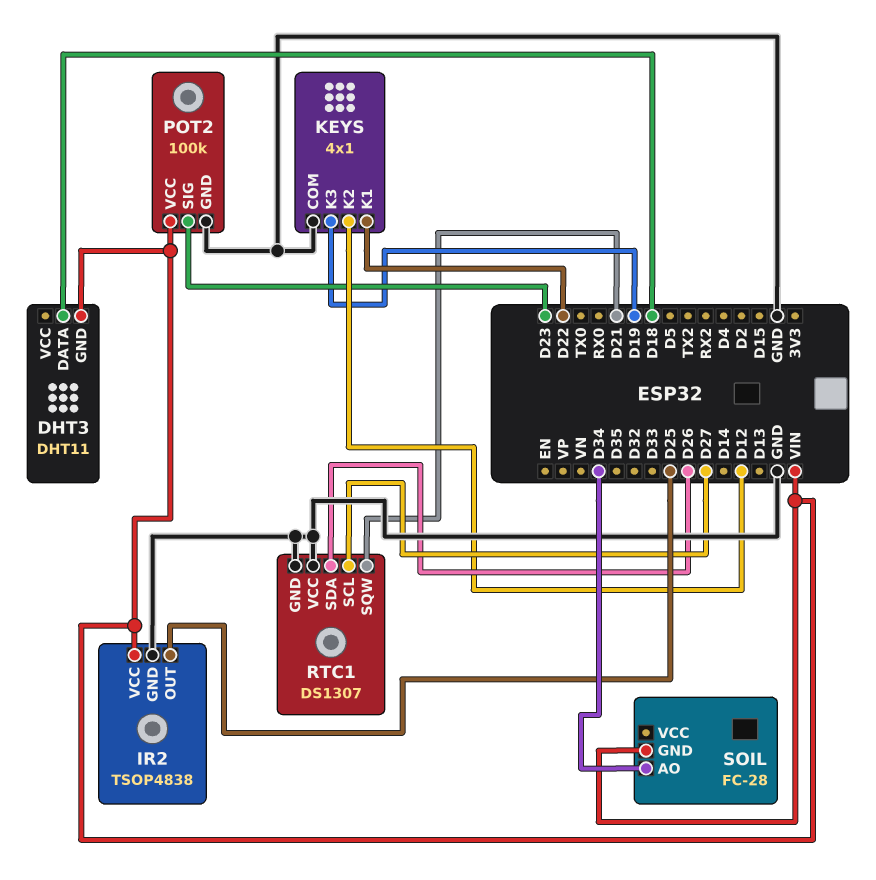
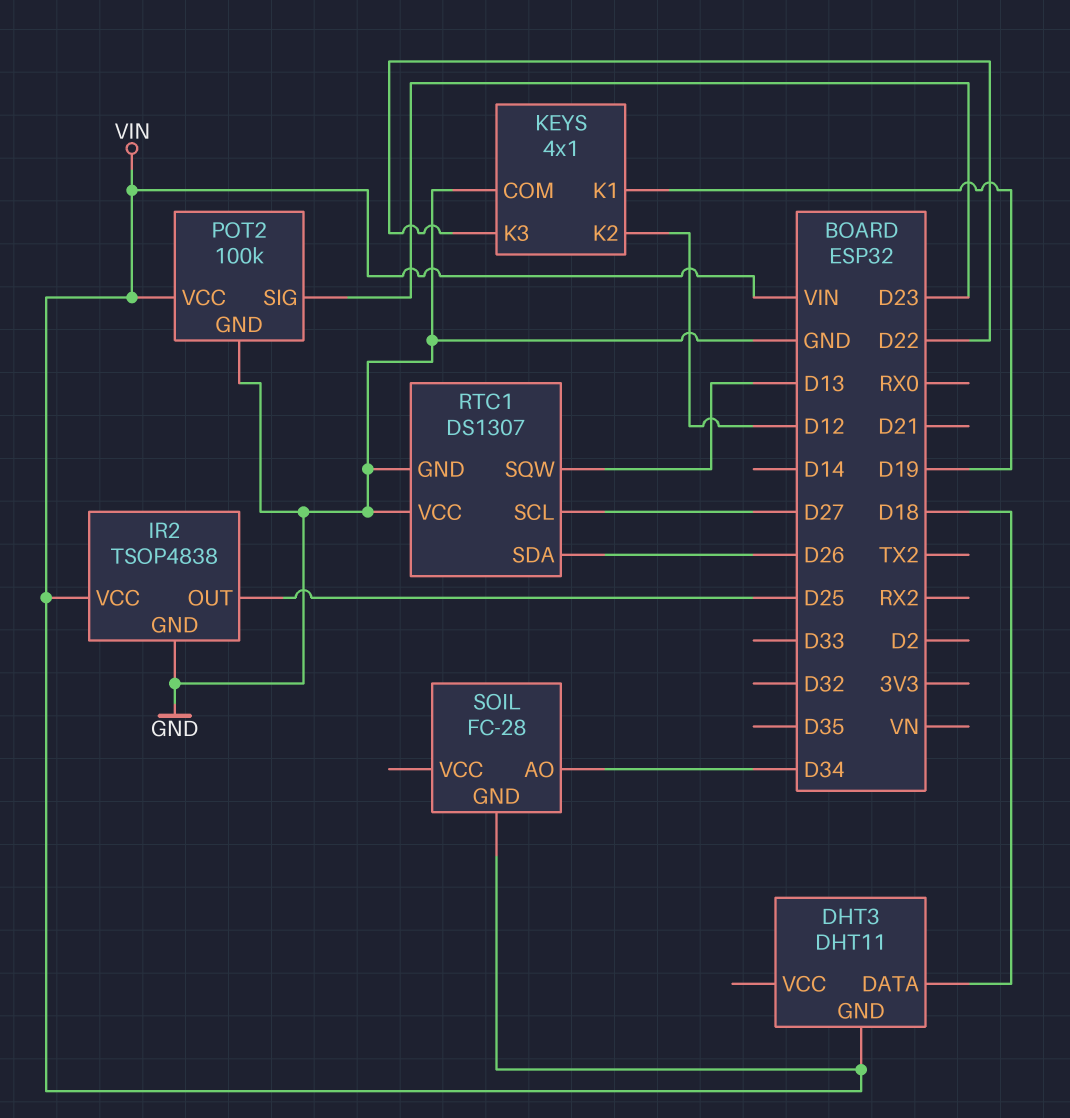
KEYS pin K1: D22 -> D19
KEYS pin K3: D19 -> D22
RTC1 pin SQW: D21 -> D13

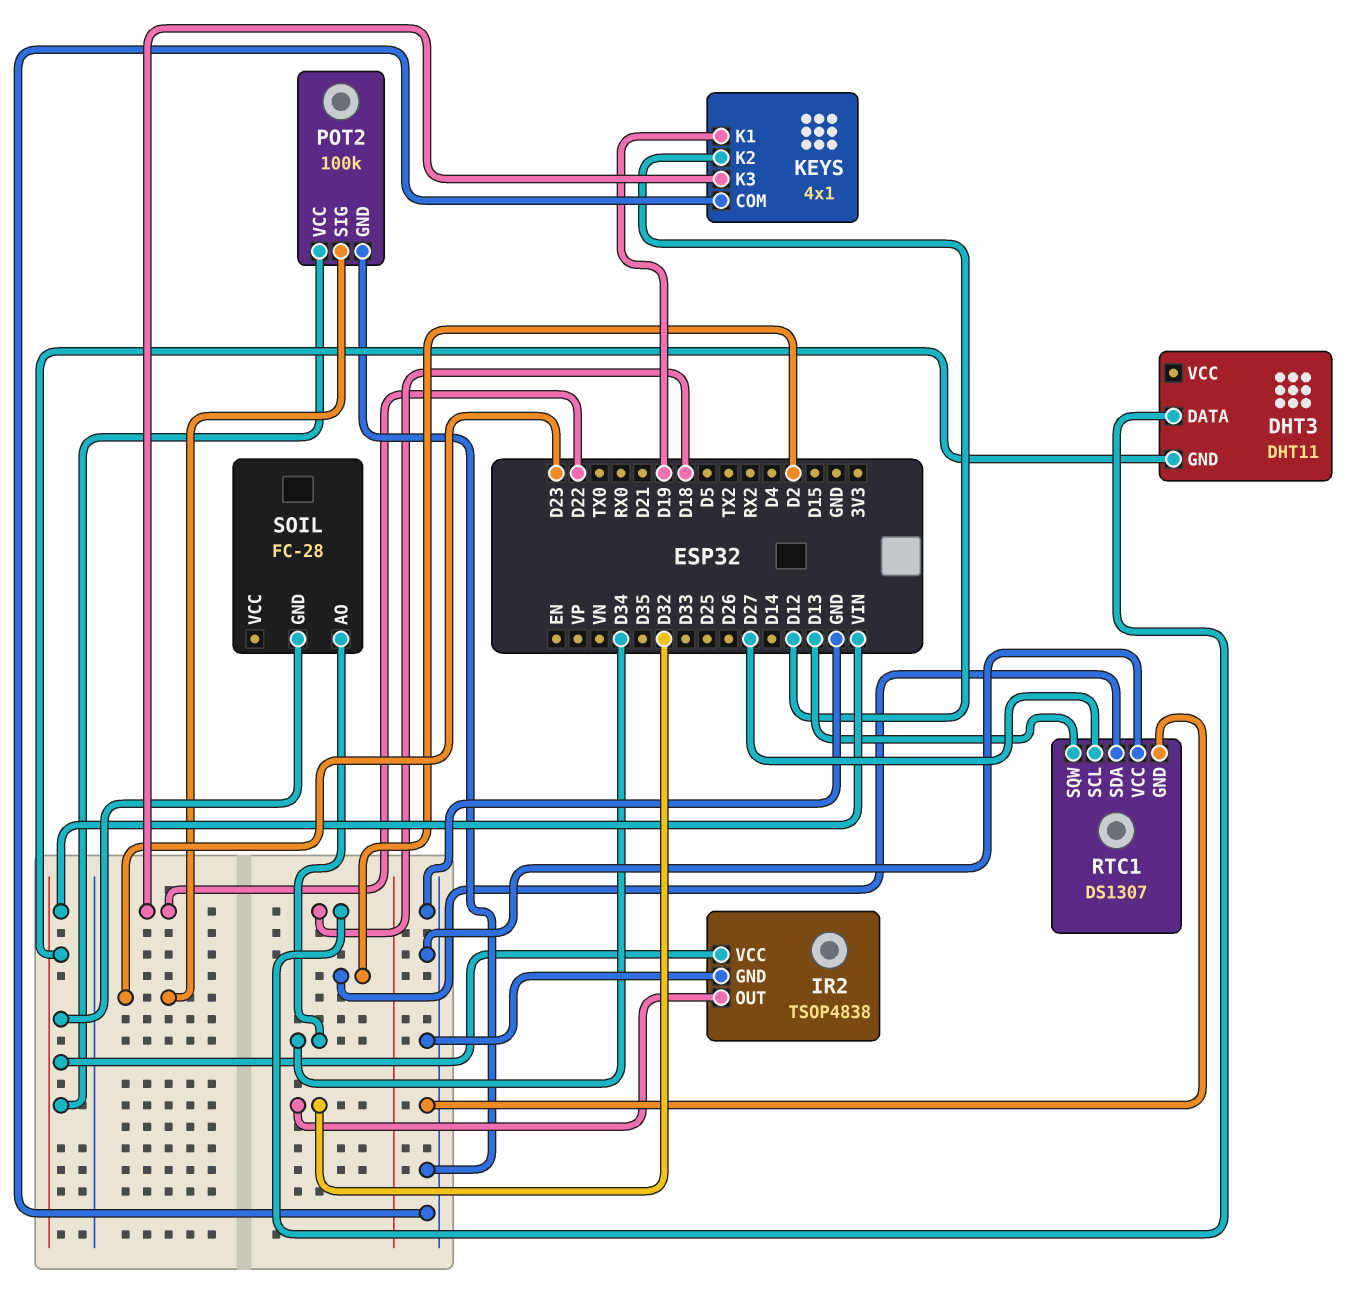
IR2 pin OUT: D25 -> D32
RTC1 pin SDA: D26 -> D2

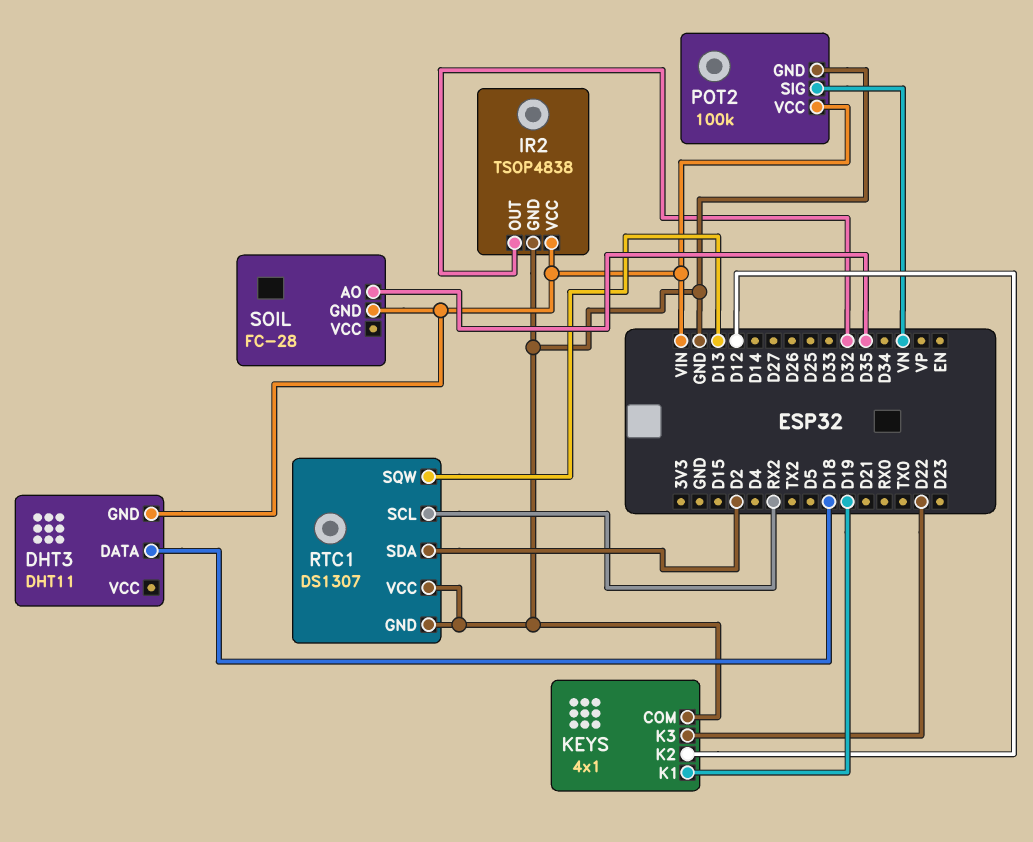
POT2 pin SIG: D23 -> VN
RTC1 pin SCL: D27 -> RX2
SOIL pin AO: D34 -> D35

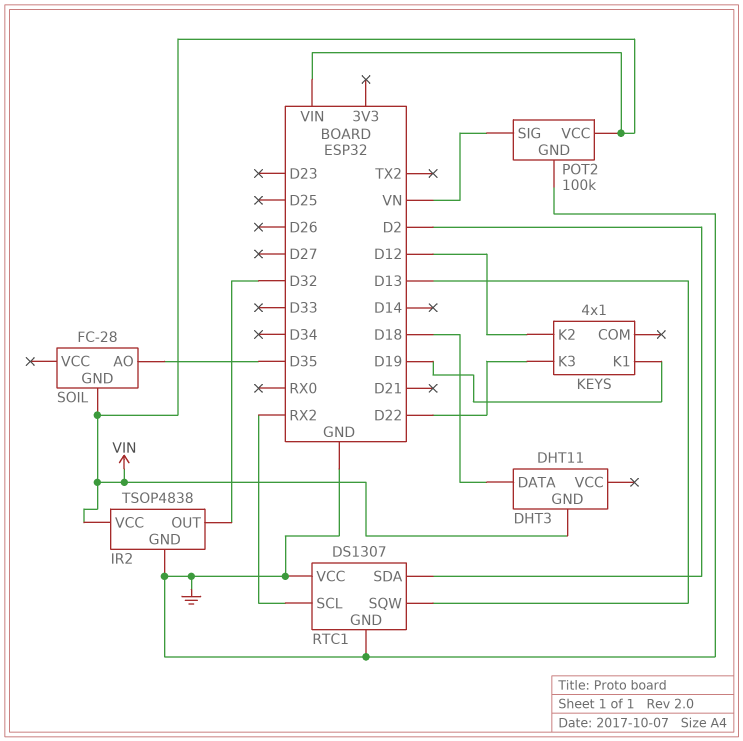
KEYS pin COM: GND -> none

